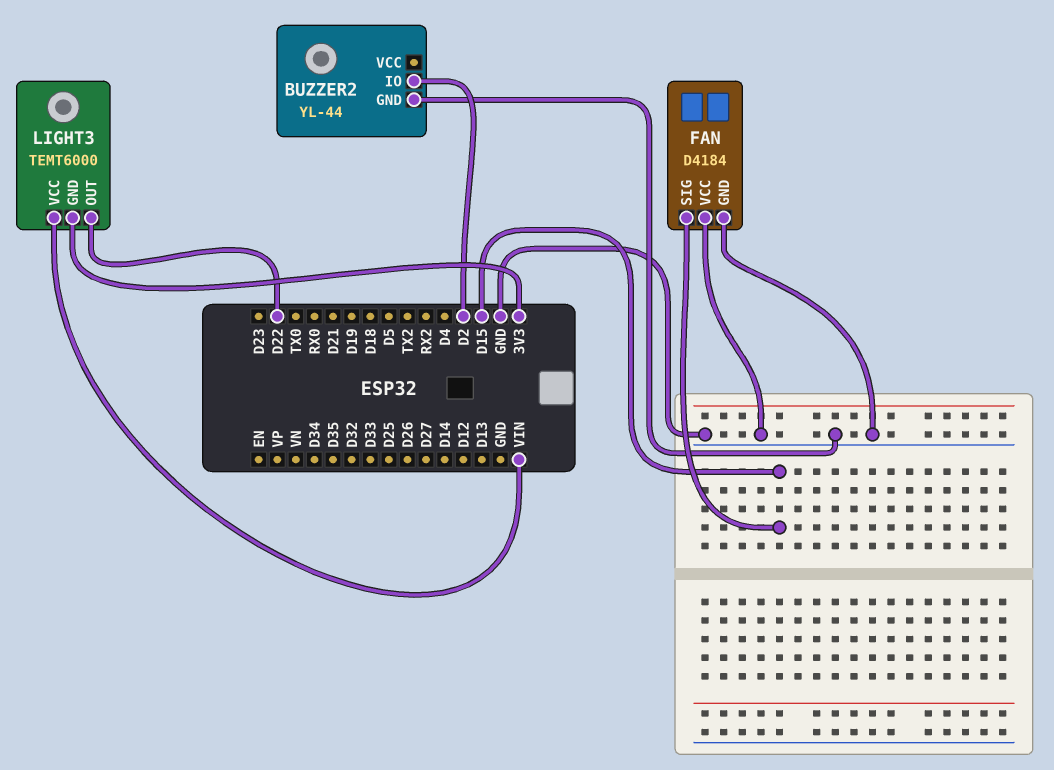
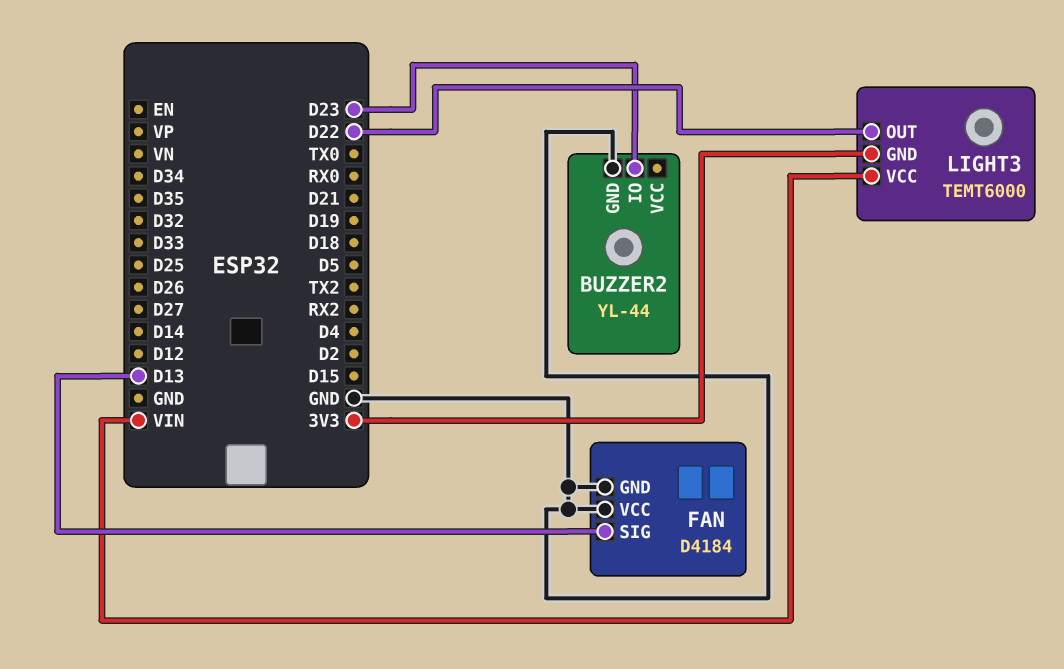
BUZZER2 pin IO: D2 -> D23
FAN pin SIG: D15 -> D13

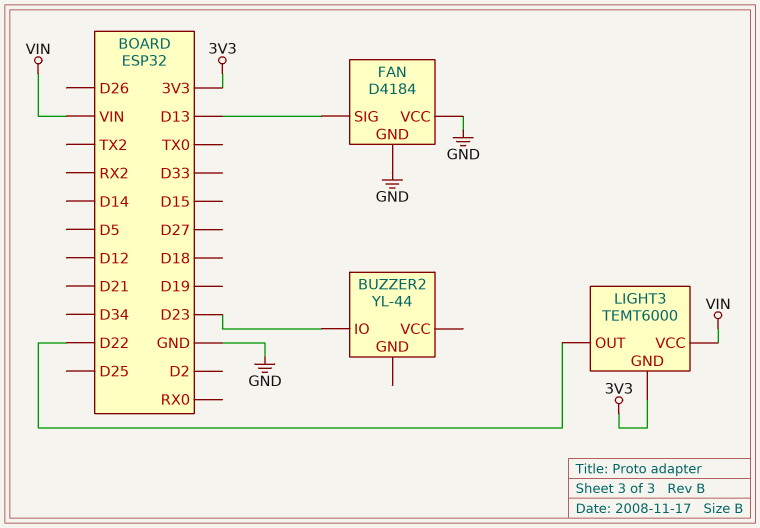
BUZZER2 pin GND: GND -> none

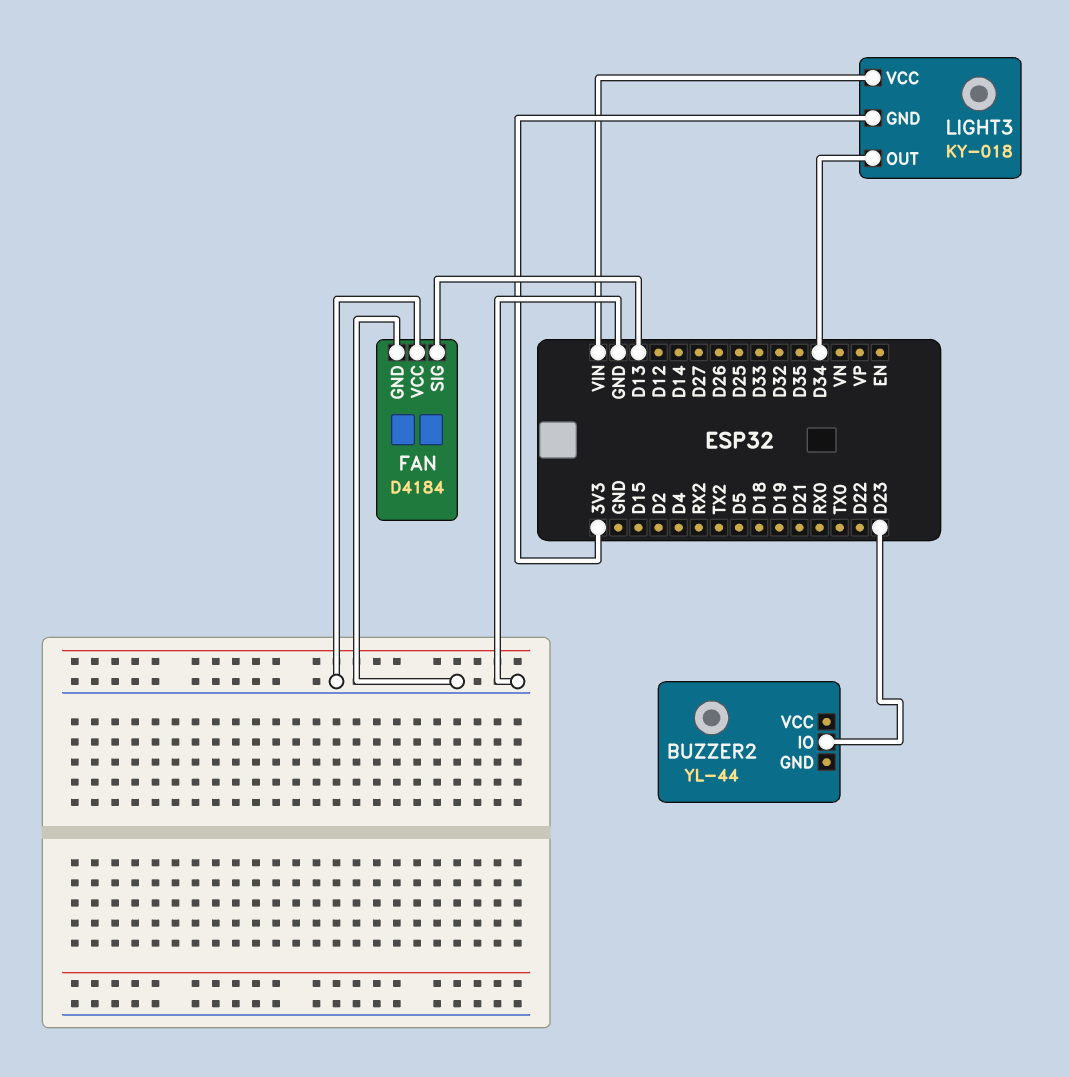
LIGHT3: TEMT6000 -> KY-018
LIGHT3 pin OUT: D22 -> D34

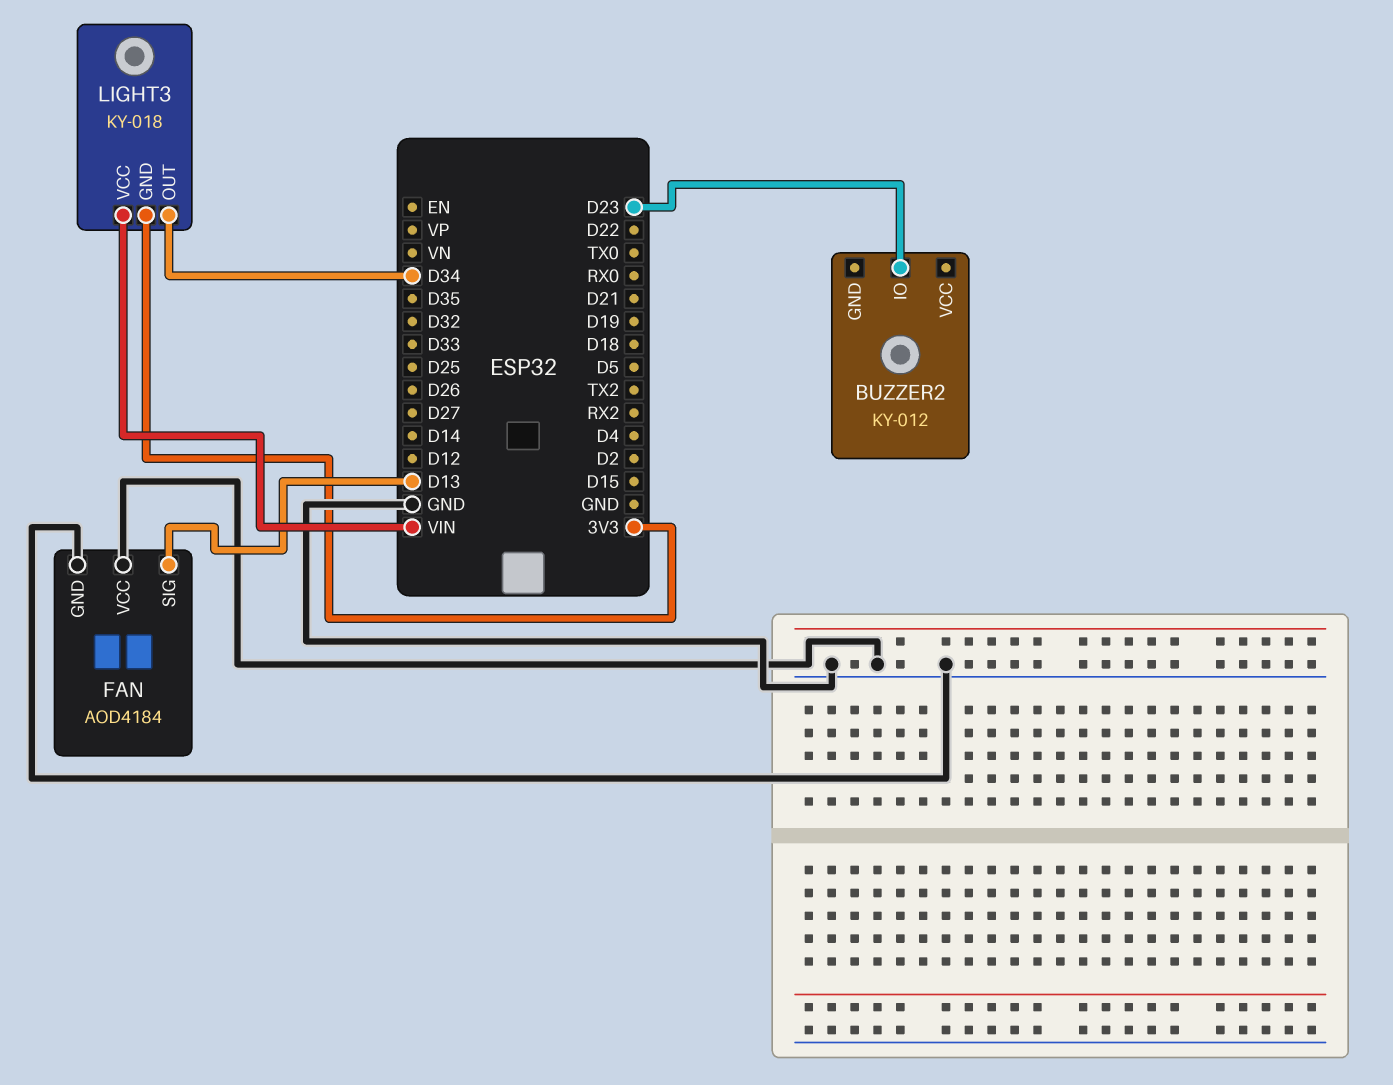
BUZZER2: YL-44 -> KY-012
FAN: D4184 -> AOD4184

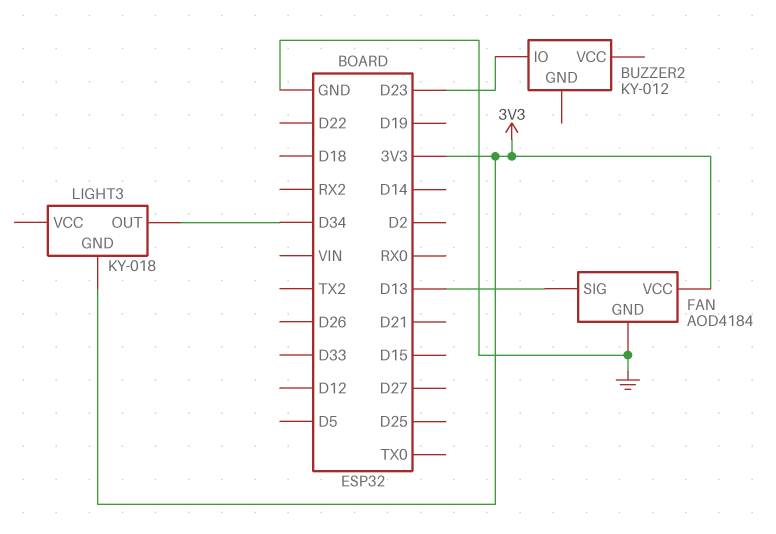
FAN pin VCC: GND -> 3V3
LIGHT3 pin VCC: VIN -> none

